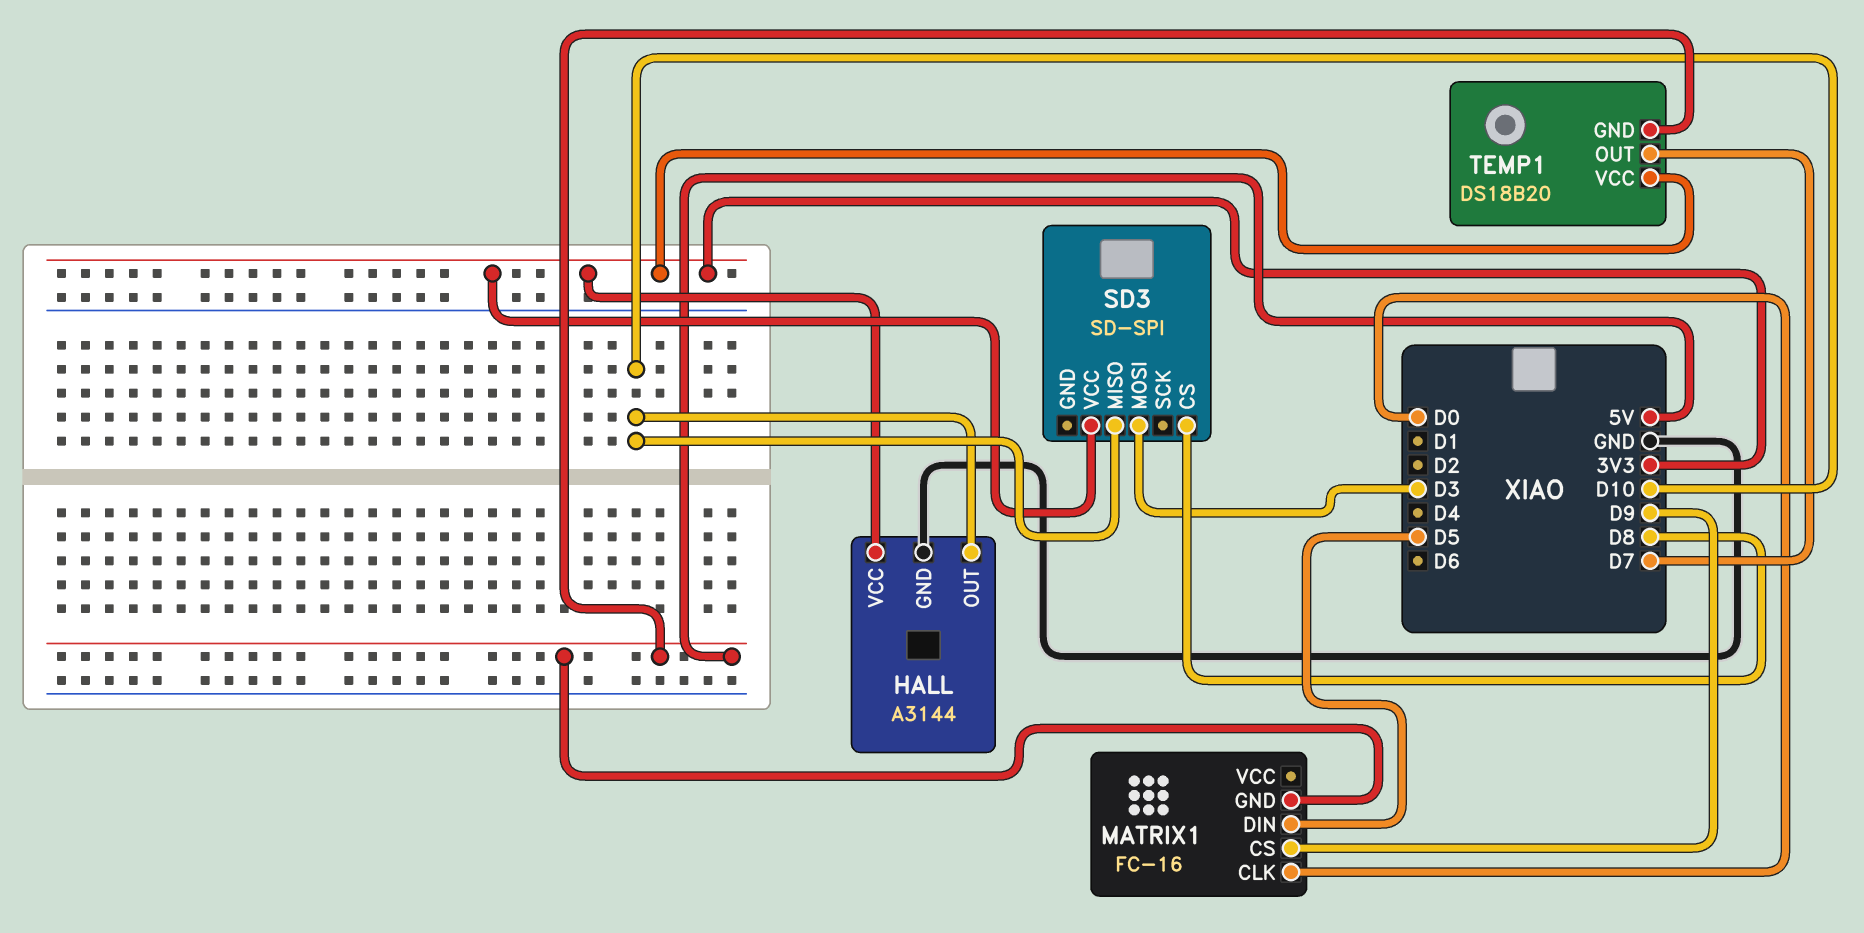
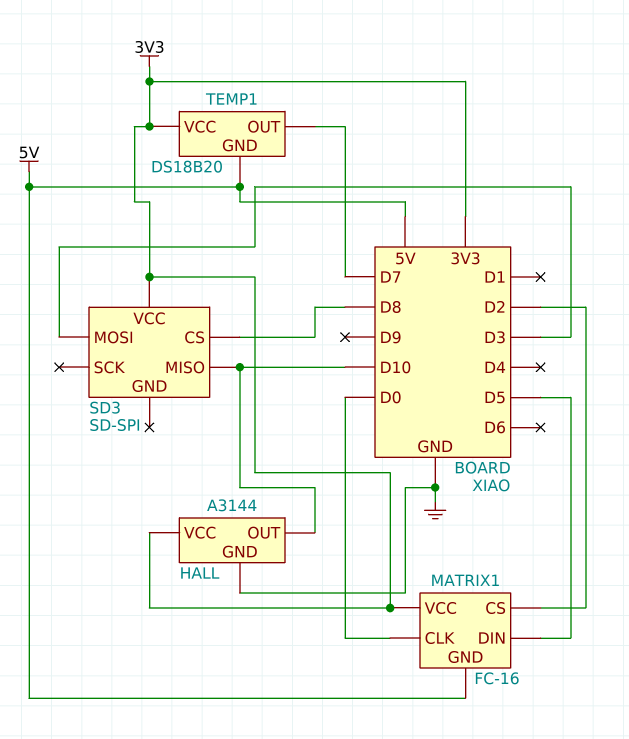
MATRIX1 pin CS: D9 -> D2
MATRIX1 pin VCC: none -> 3V3

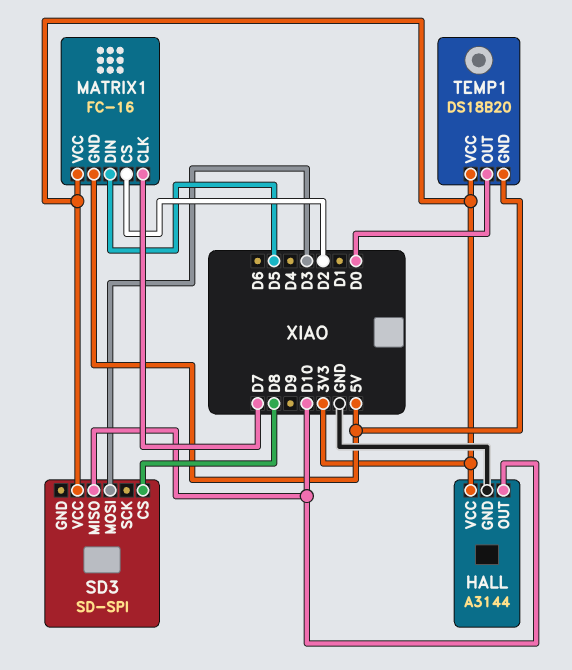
MATRIX1 pin CLK: D0 -> D7
TEMP1 pin OUT: D7 -> D0

